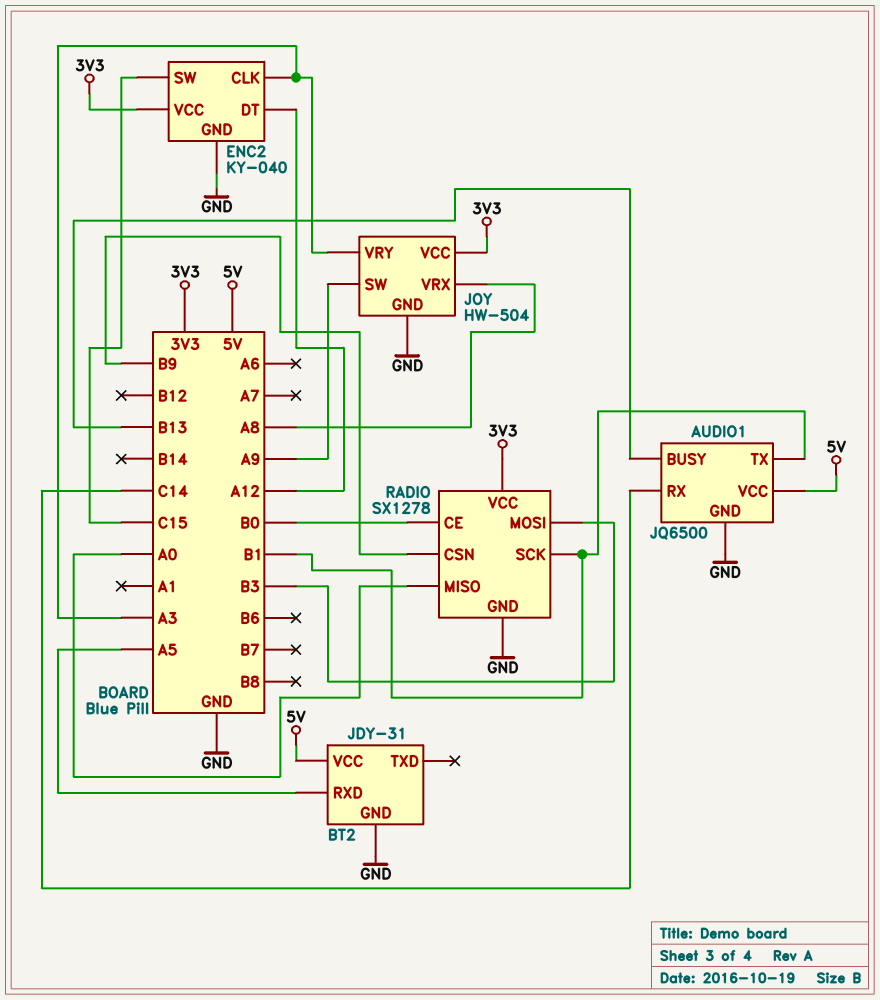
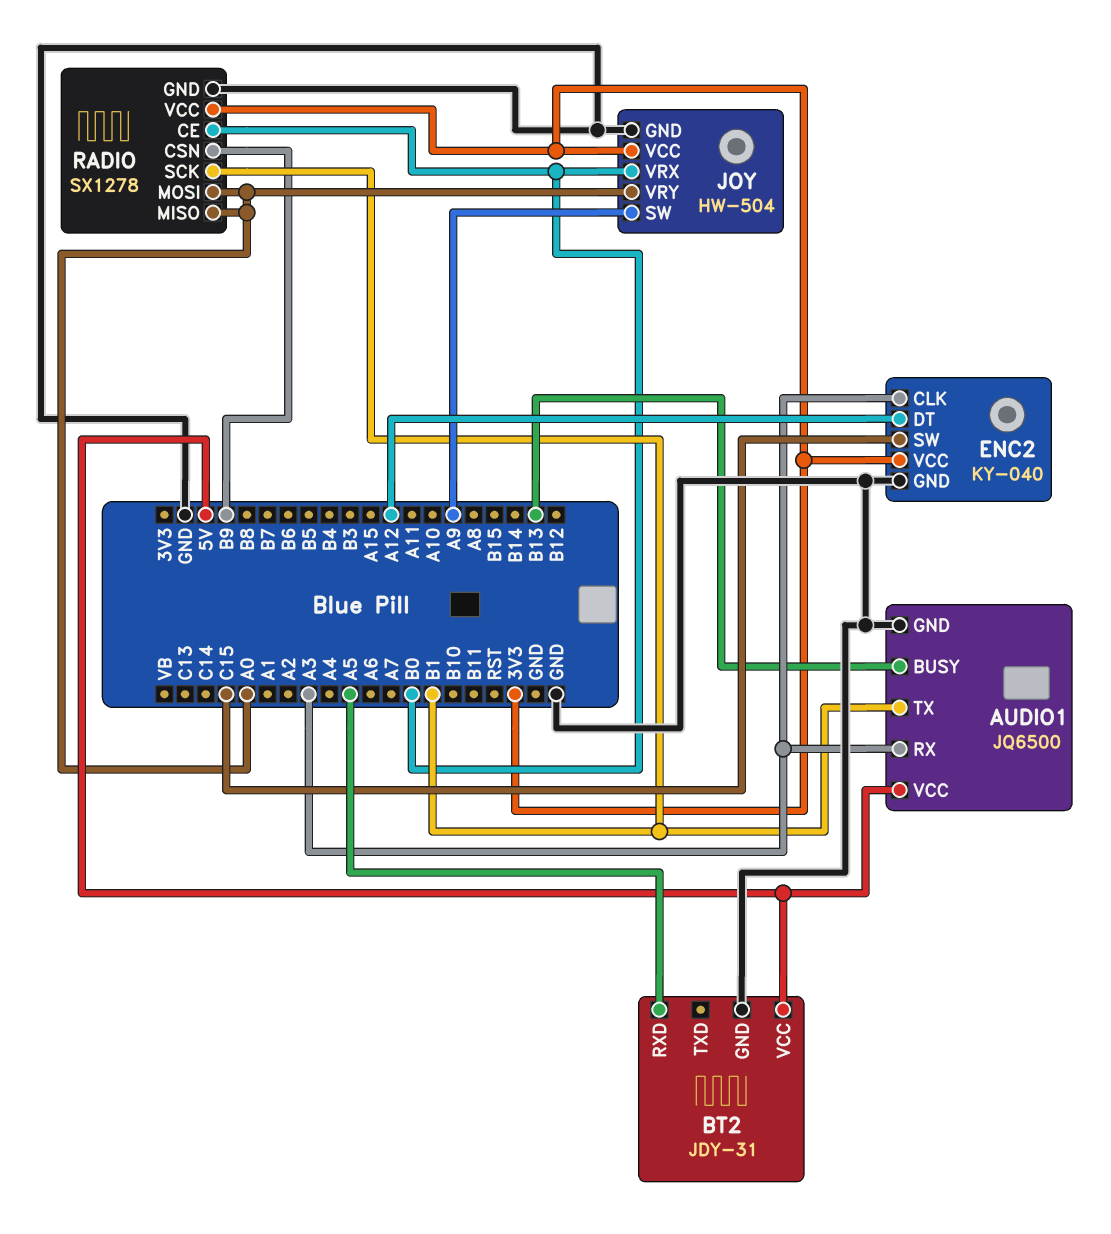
AUDIO1 pin RX: C14 -> A3
JOY pin VRX: A8 -> B0
JOY pin VRY: A3 -> A0
RADIO pin MOSI: B3 -> A0

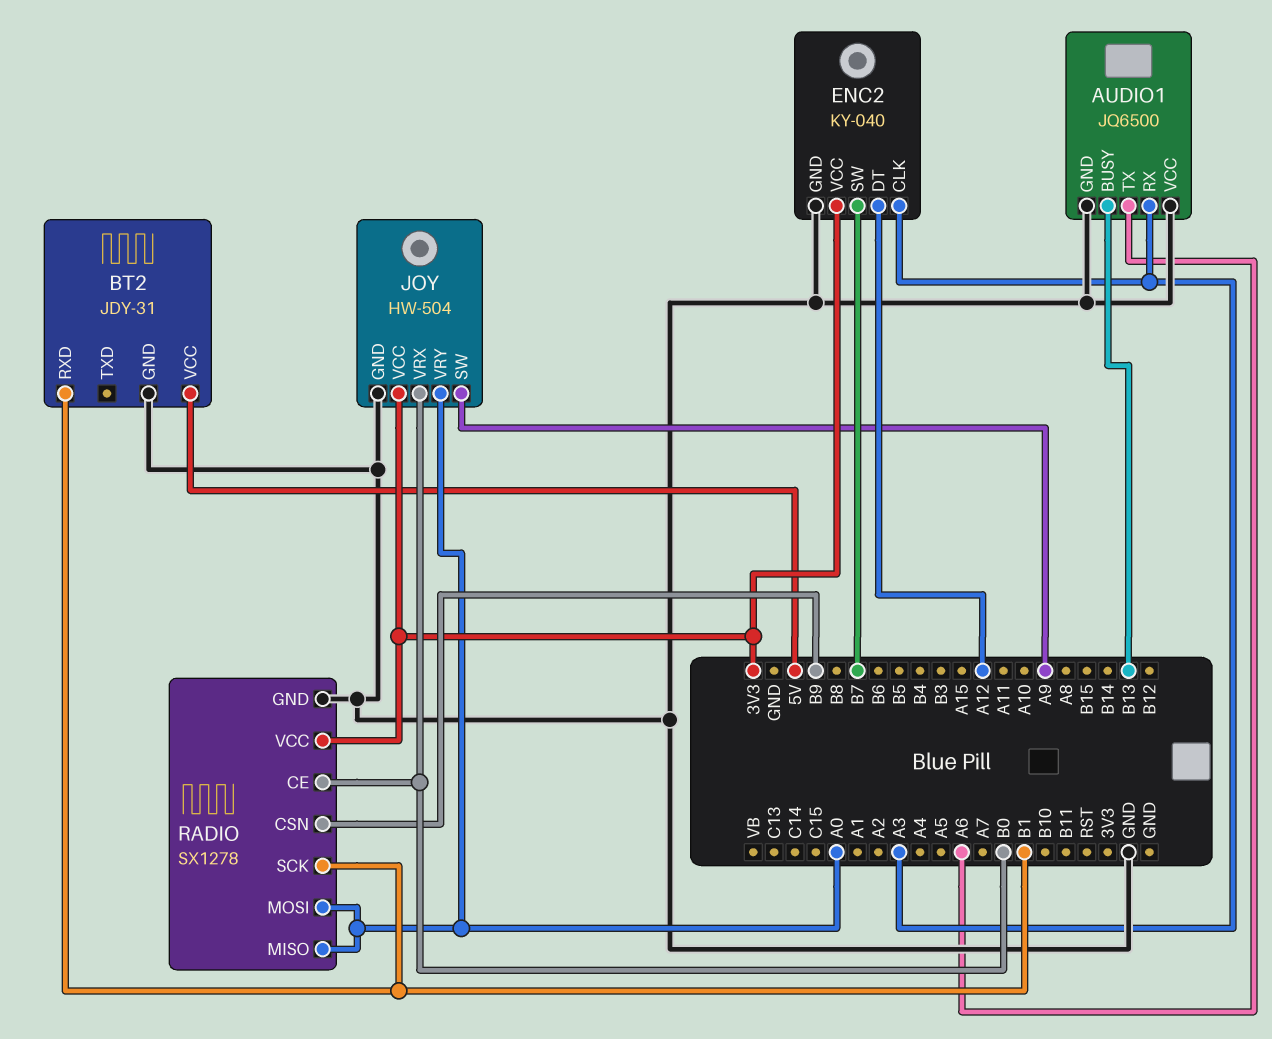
AUDIO1 pin TX: B1 -> A6
AUDIO1 pin VCC: 5V -> GND
BT2 pin RXD: A5 -> B1
ENC2 pin SW: C15 -> B7

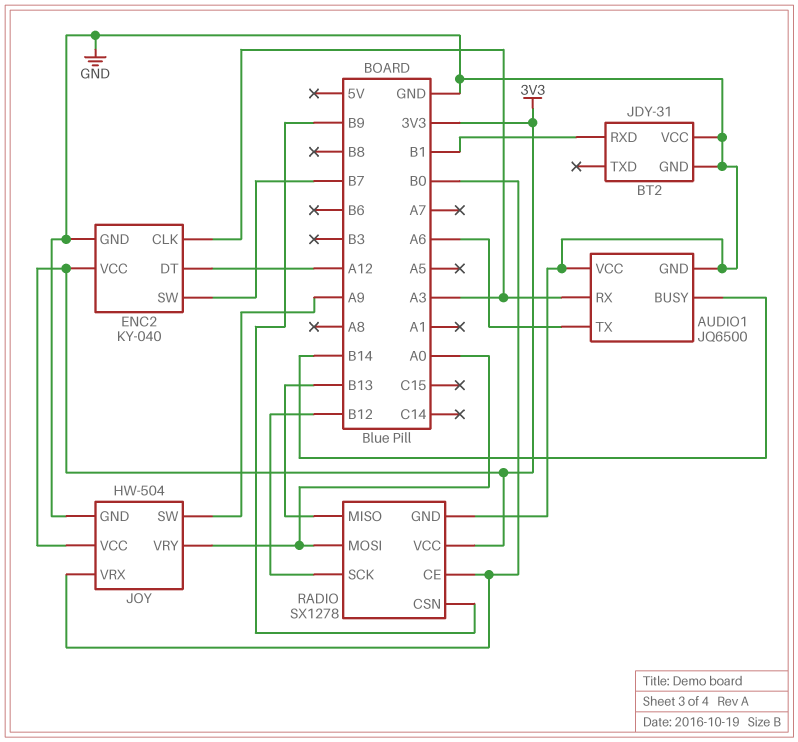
AUDIO1 pin BUSY: B13 -> B14
BT2 pin VCC: 5V -> GND
RADIO pin MISO: A0 -> B13
RADIO pin SCK: B1 -> B12

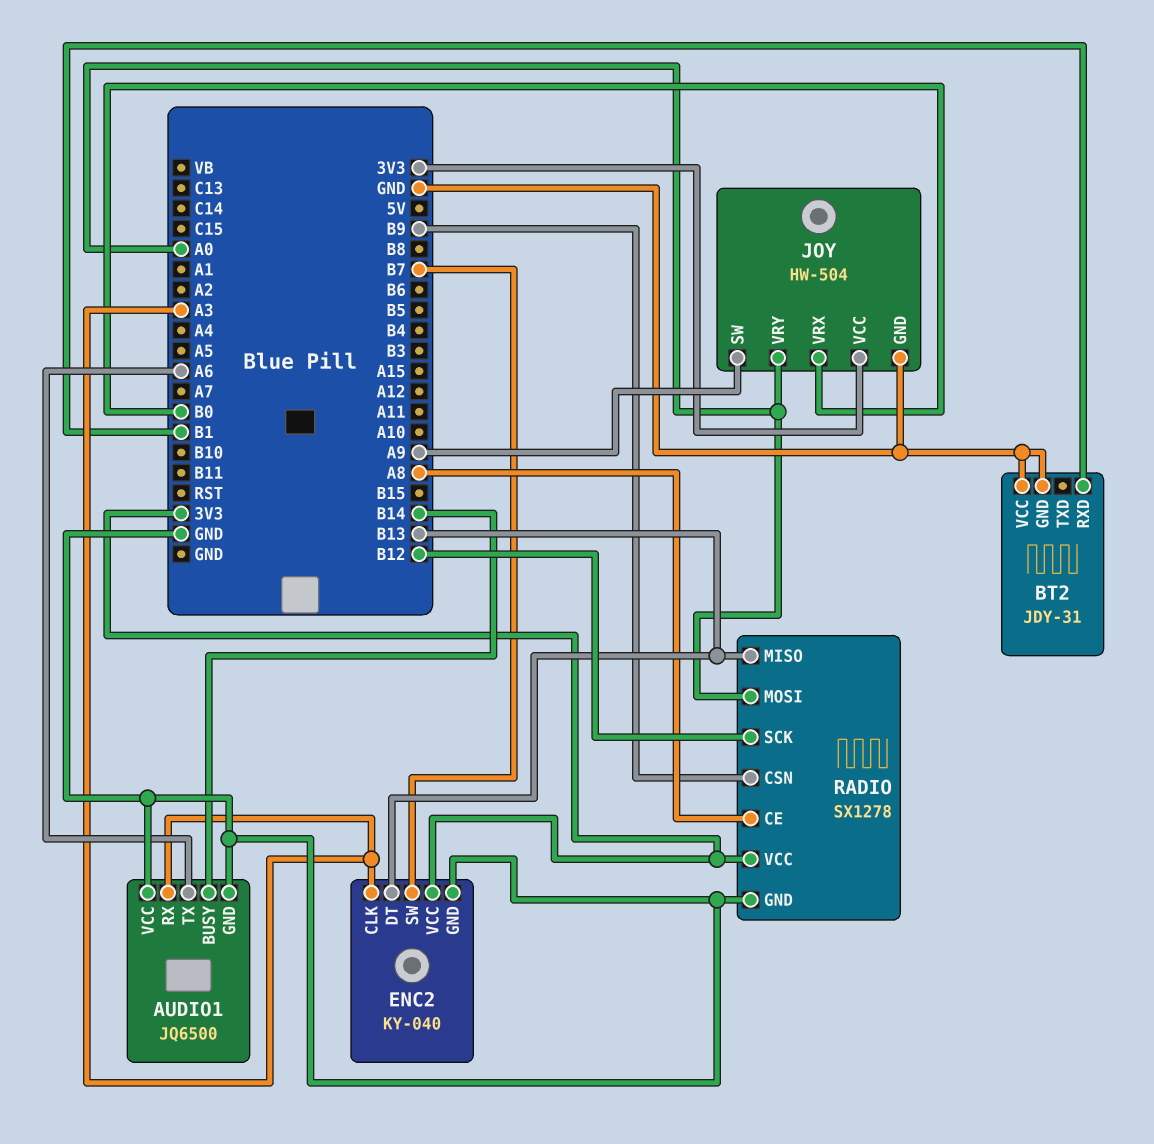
ENC2 pin DT: A12 -> B13
RADIO pin CE: B0 -> A8

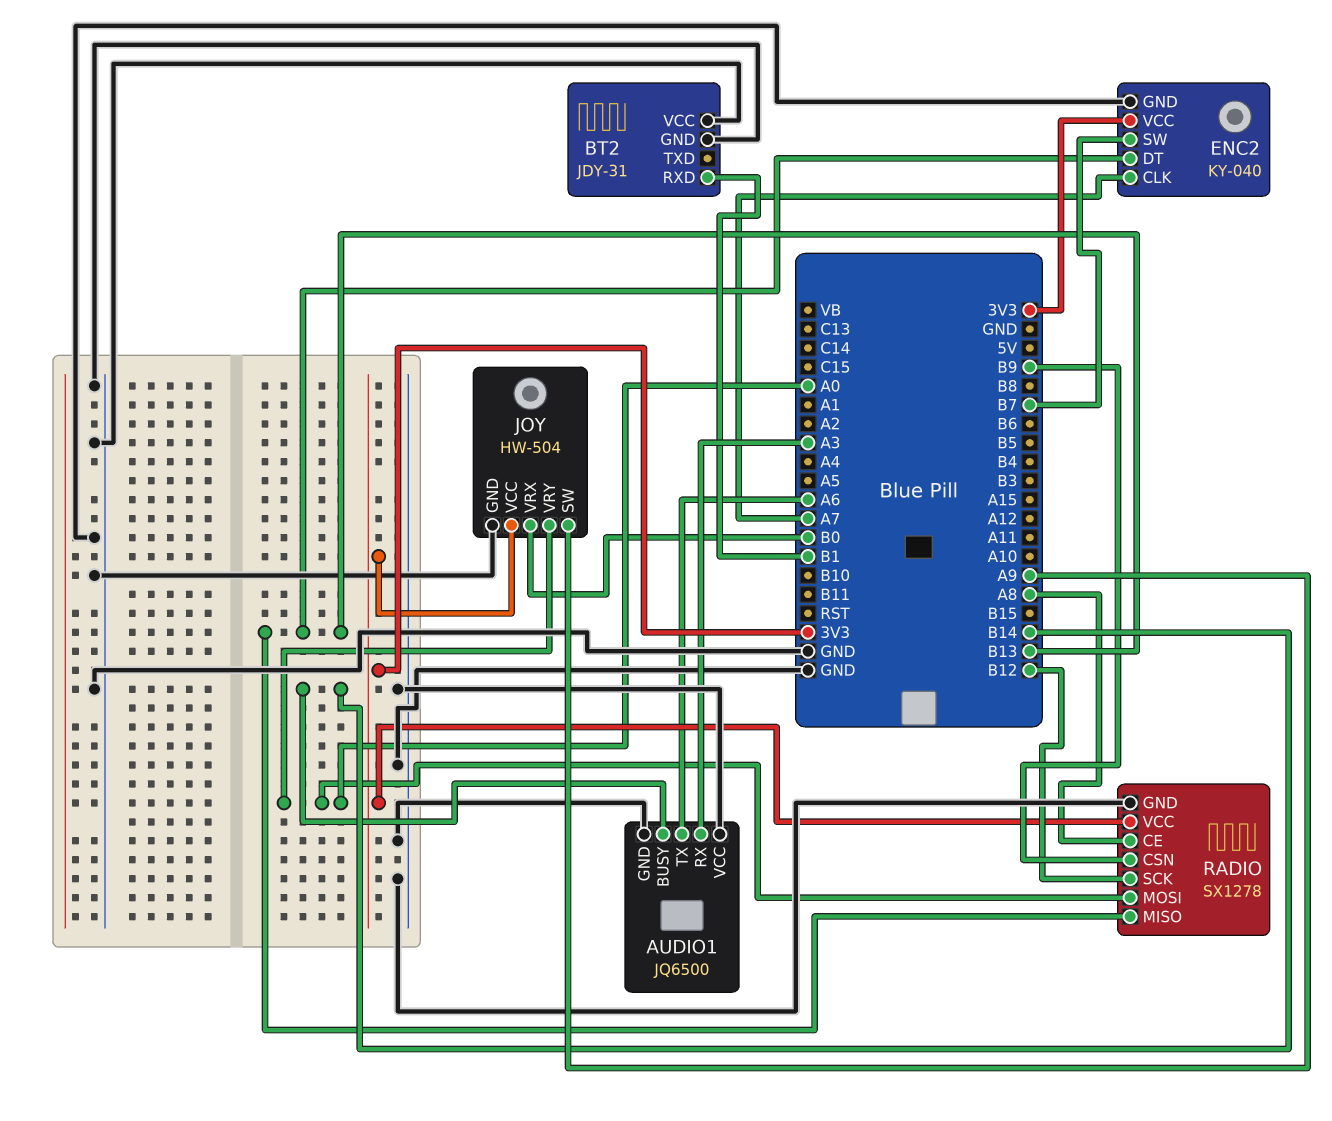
ENC2 pin CLK: A3 -> A7

